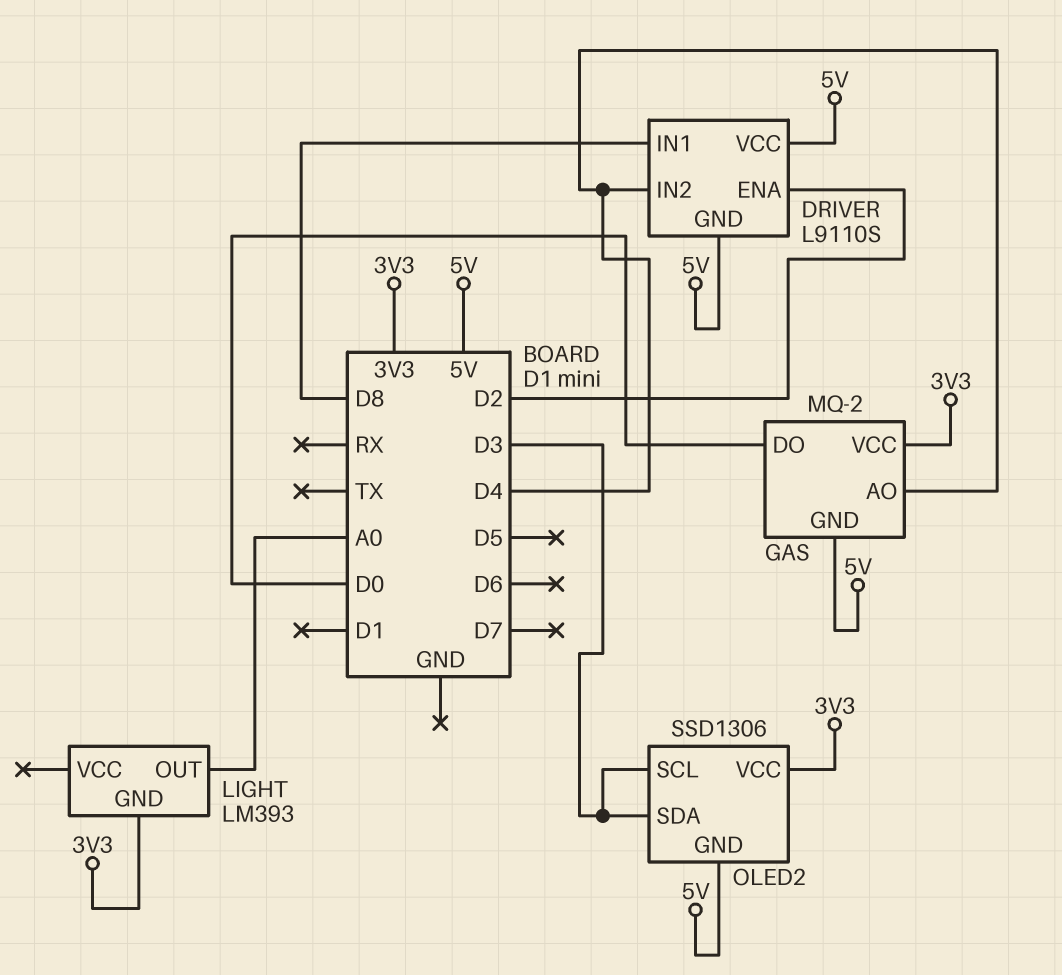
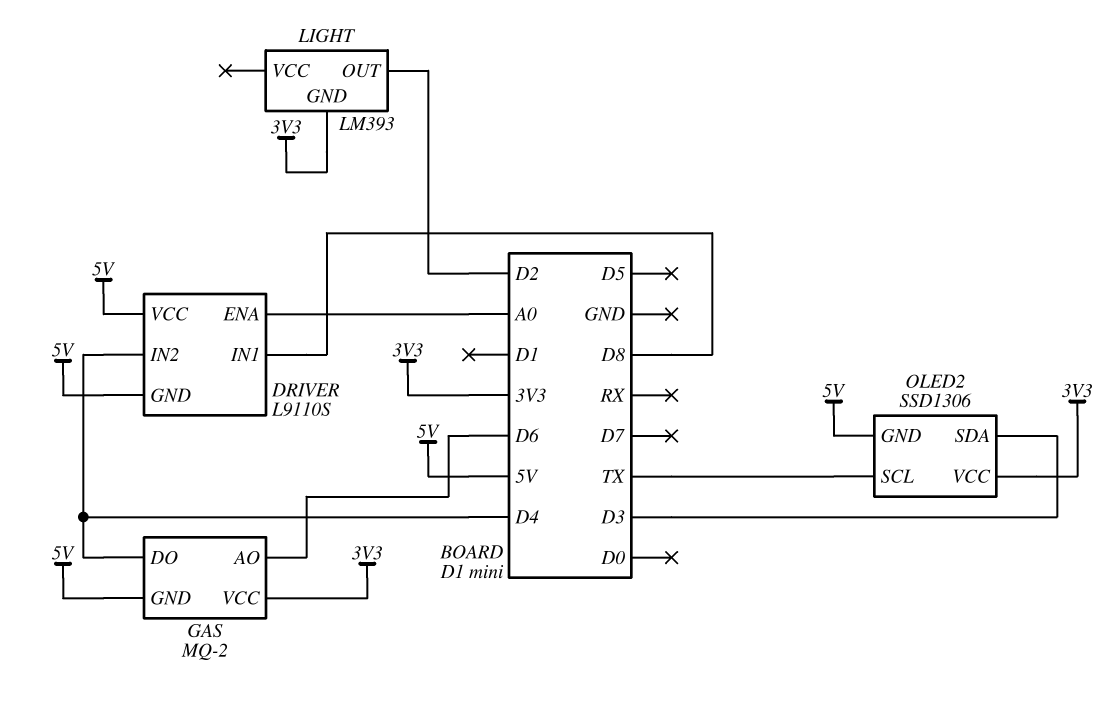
DRIVER pin ENA: D2 -> A0
GAS pin AO: D4 -> D6
GAS pin DO: D0 -> D4
LIGHT pin OUT: A0 -> D2
OLED2 pin SCL: D3 -> TX

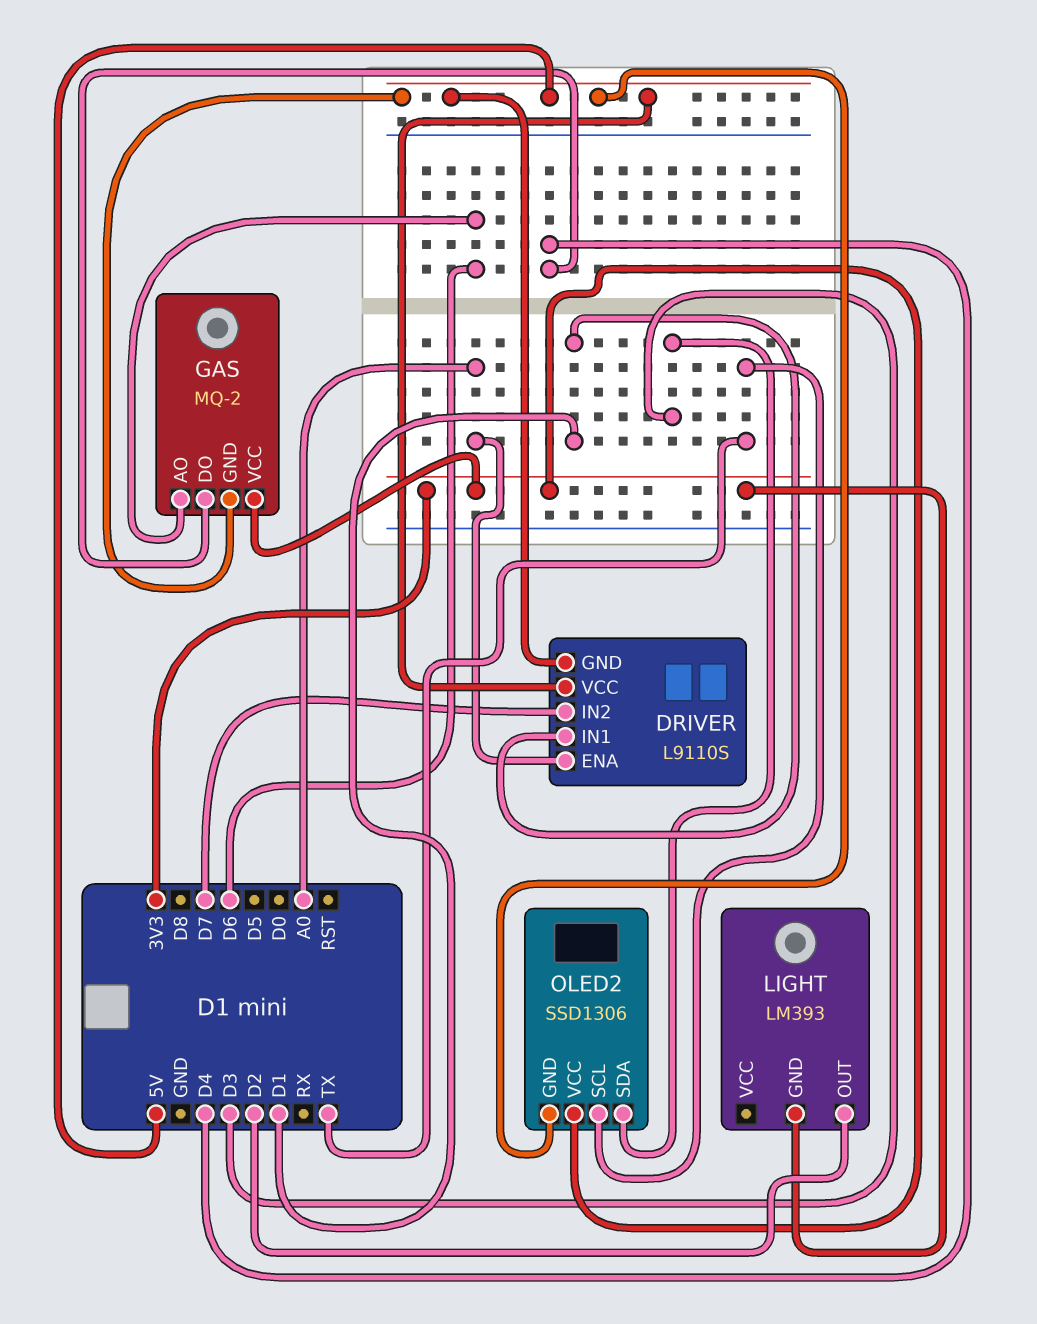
DRIVER pin IN1: D8 -> D1
DRIVER pin IN2: D4 -> D7

